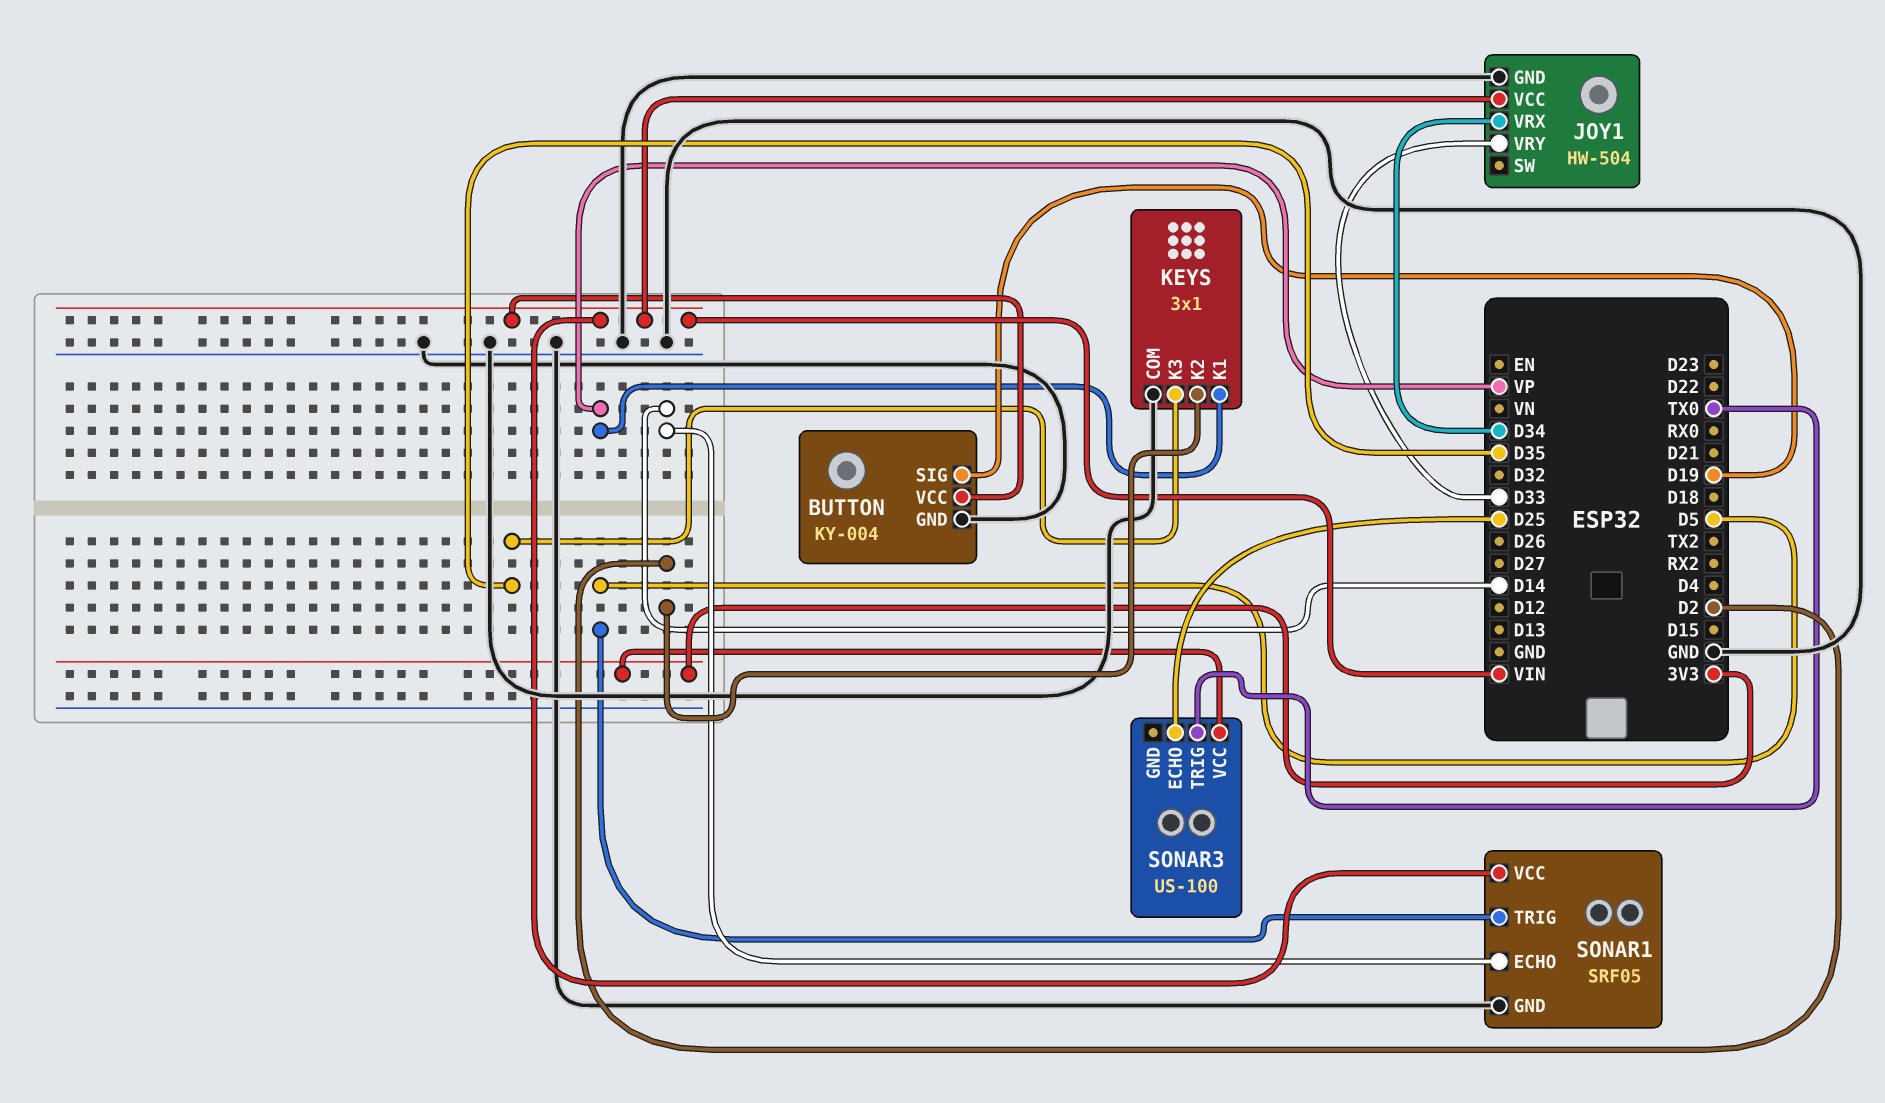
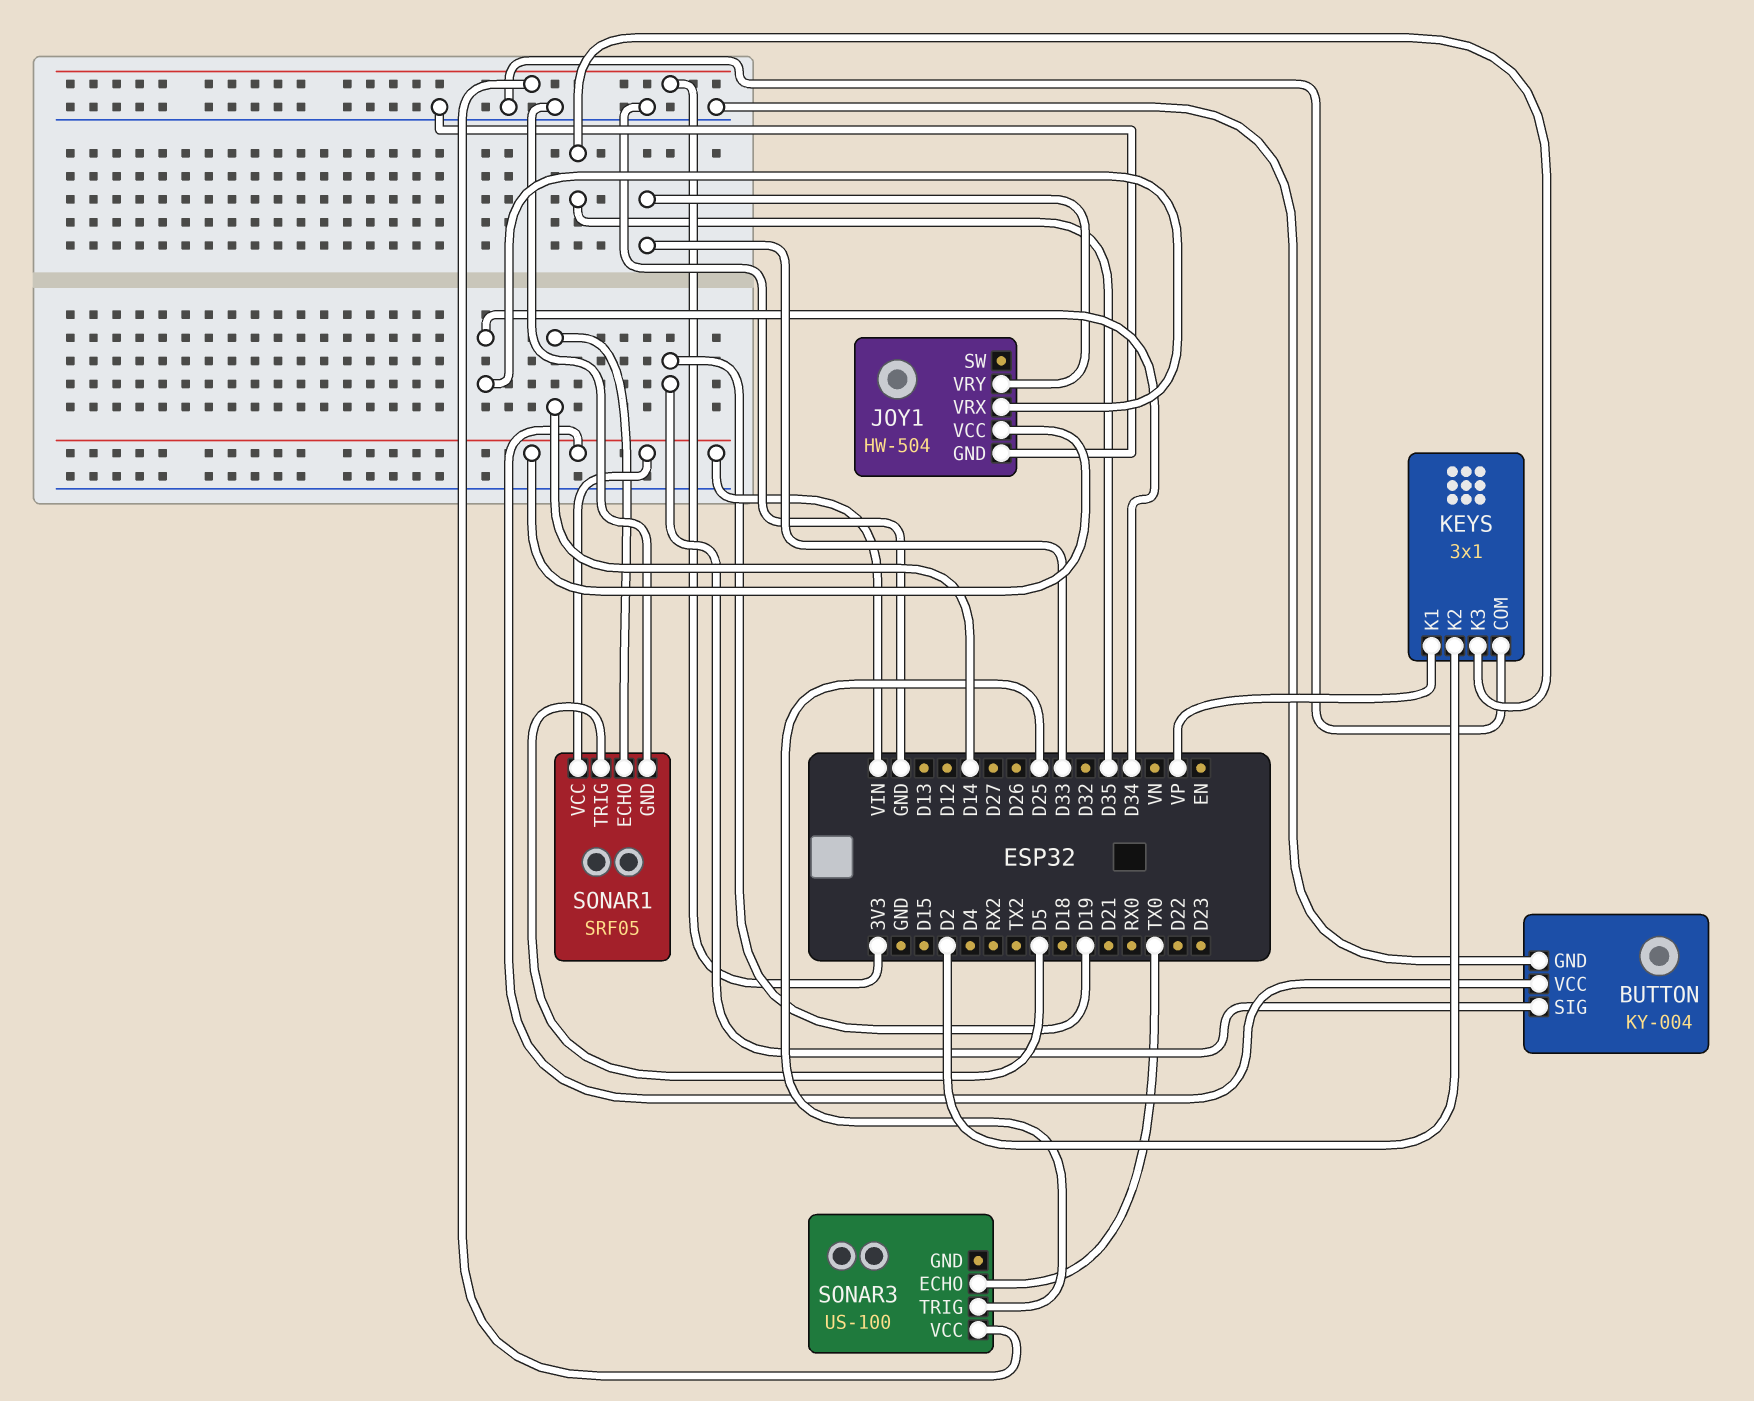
SONAR3 pin ECHO: D25 -> TX0
SONAR3 pin TRIG: TX0 -> D25

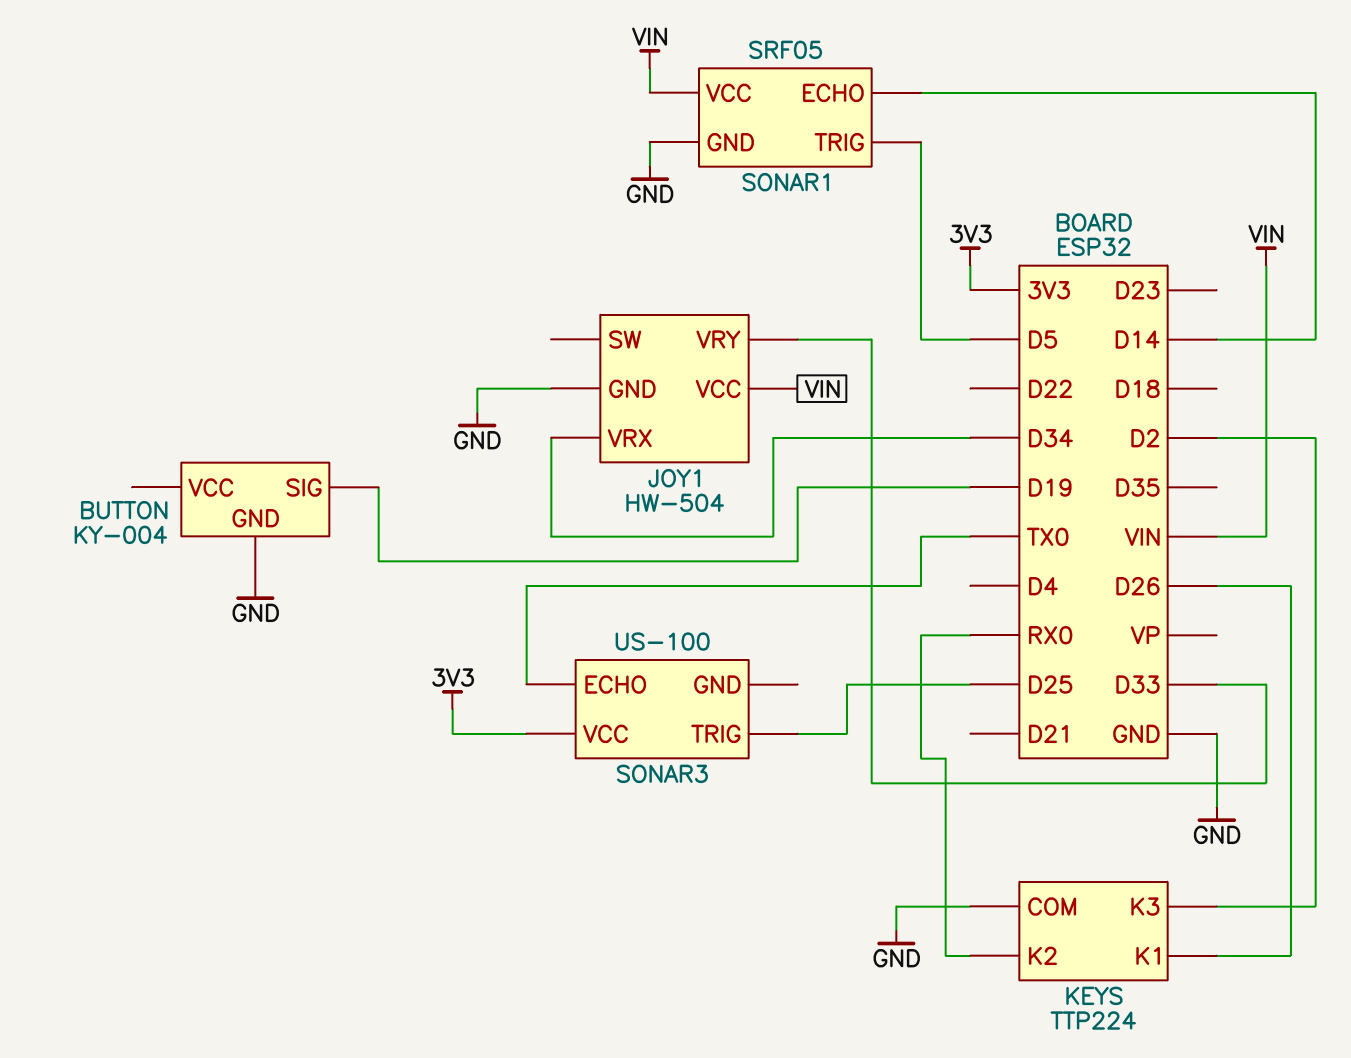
BUTTON pin VCC: VIN -> none
KEYS: 3x1 -> TTP224
KEYS pin K1: VP -> D26
KEYS pin K2: D2 -> RX0
KEYS pin K3: D35 -> D2

